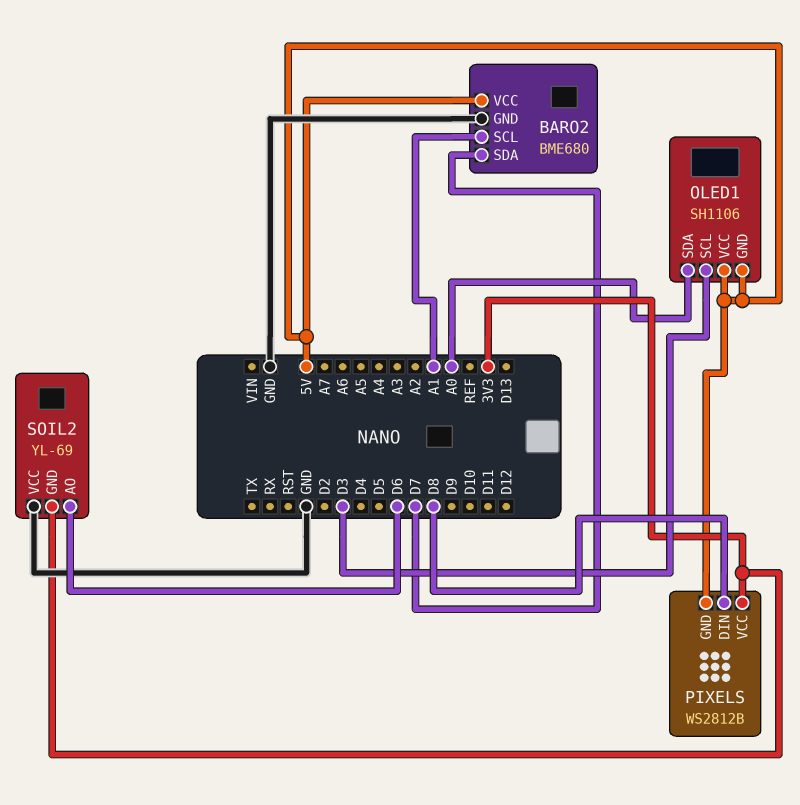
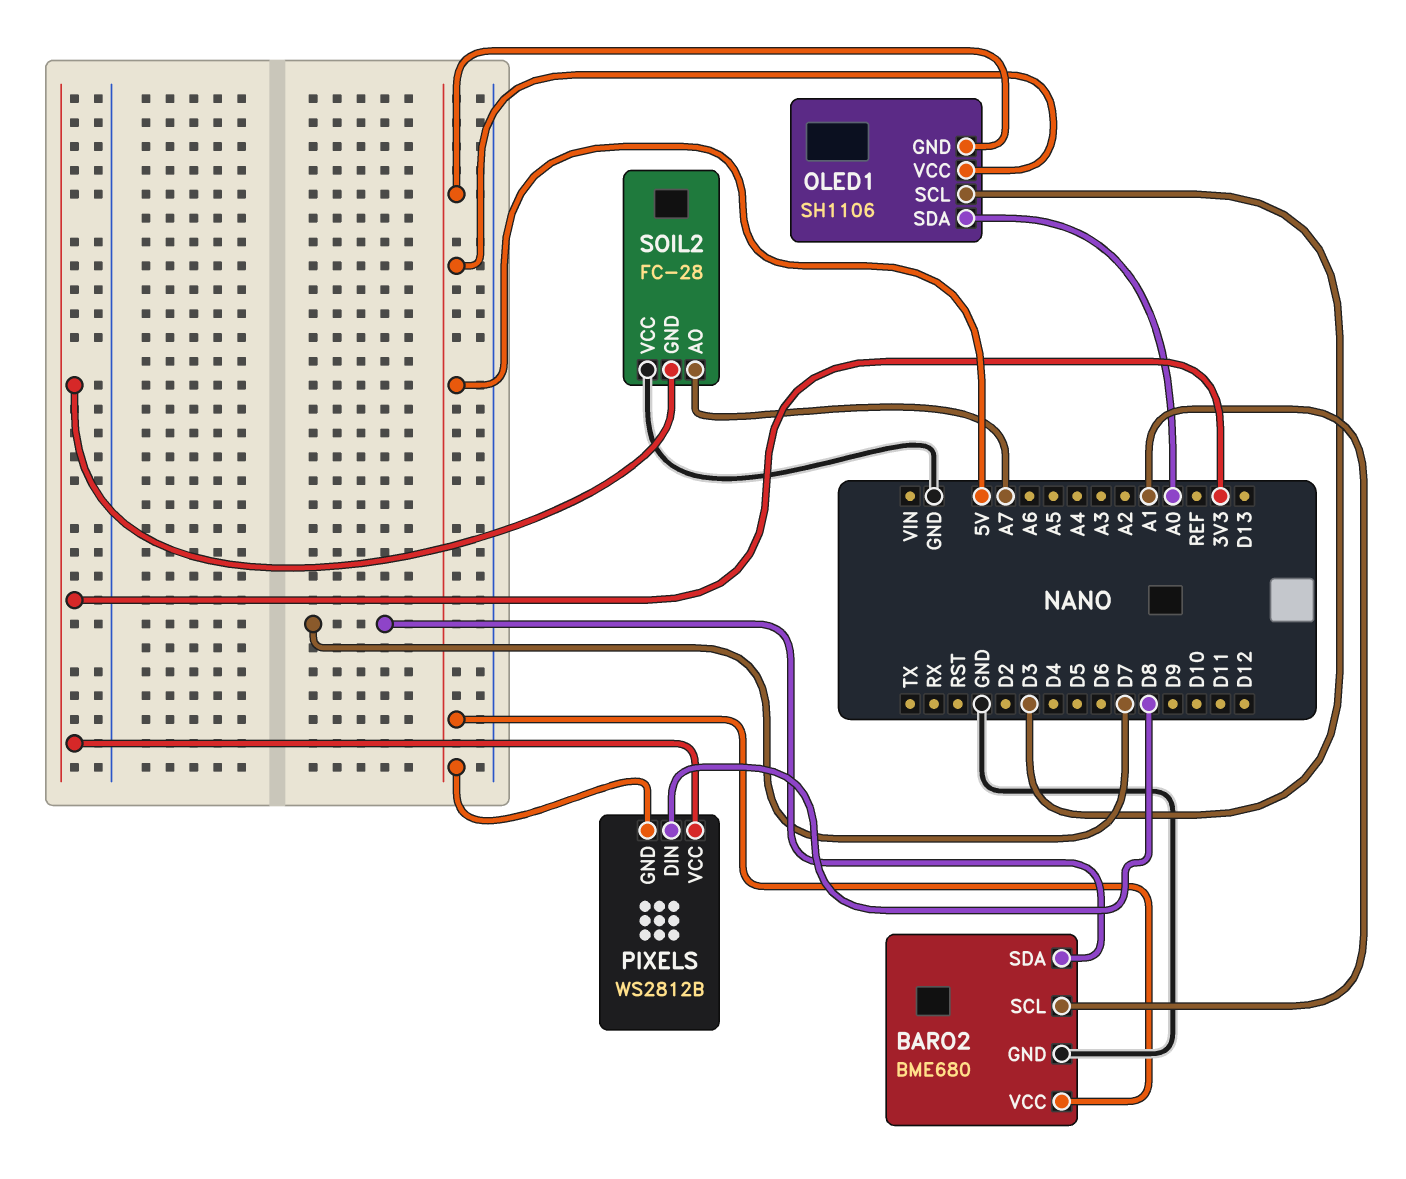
SOIL2: YL-69 -> FC-28
SOIL2 pin AO: D6 -> A7

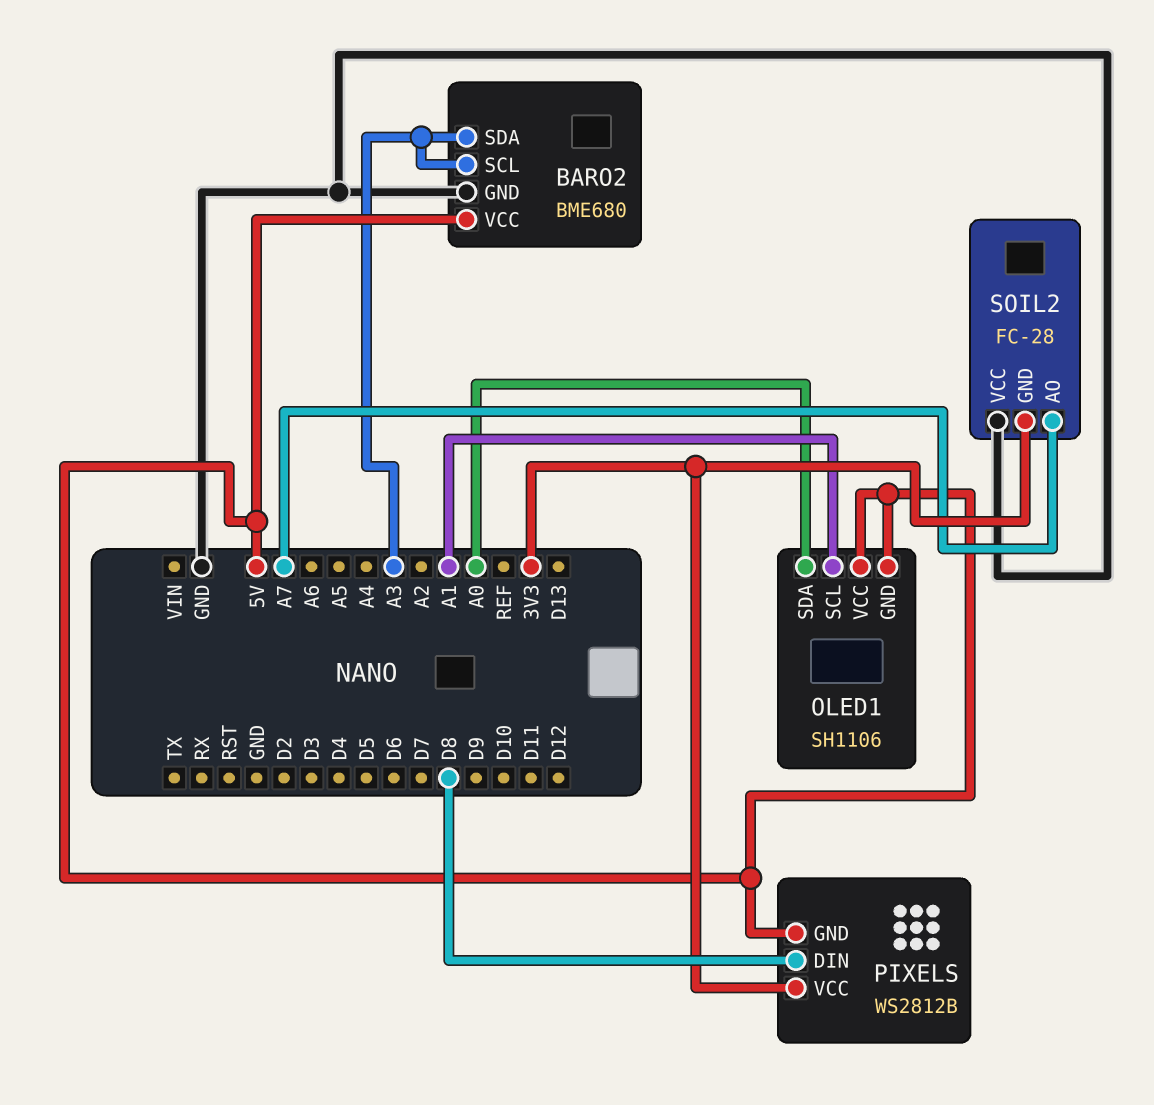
BARO2 pin SCL: A1 -> A3
BARO2 pin SDA: D7 -> A3
OLED1 pin SCL: D3 -> A1

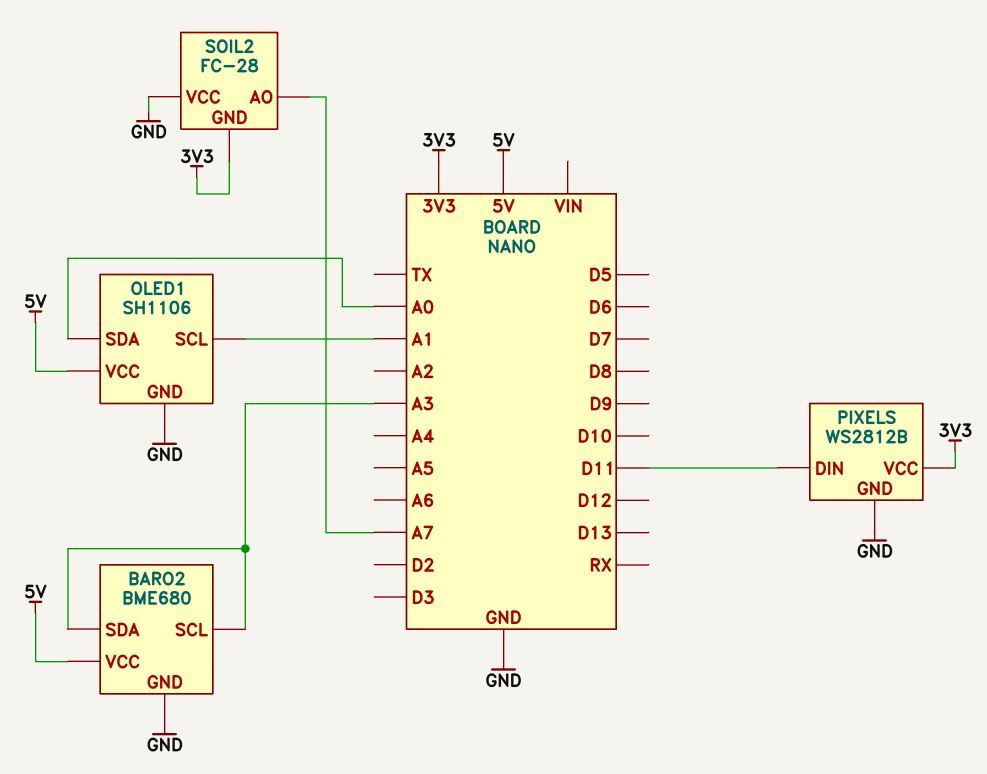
OLED1 pin GND: 5V -> GND
PIXELS pin DIN: D8 -> D11
PIXELS pin GND: 5V -> GND

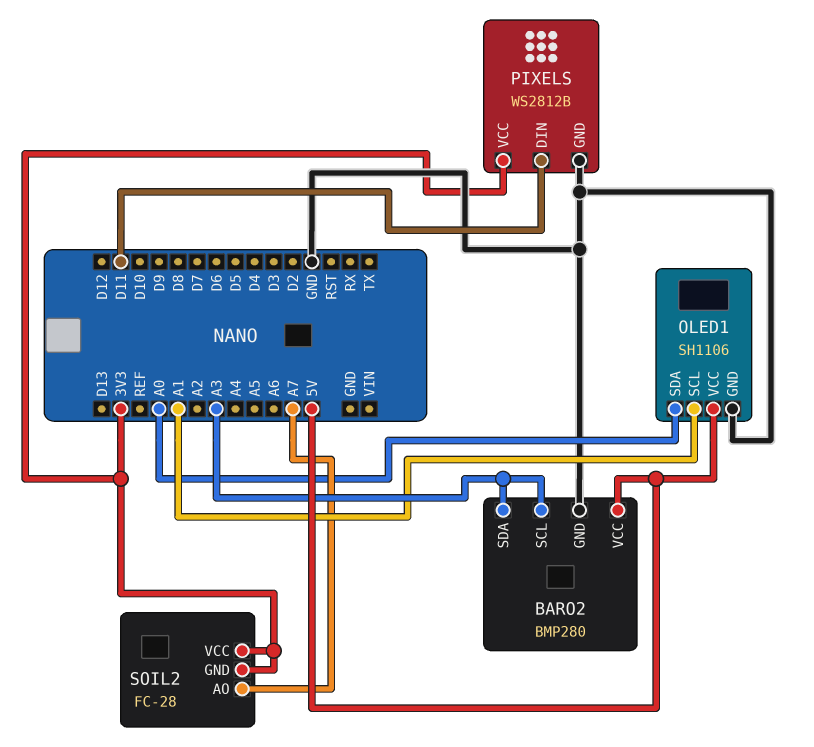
BARO2: BME680 -> BMP280
SOIL2 pin VCC: GND -> 3V3

